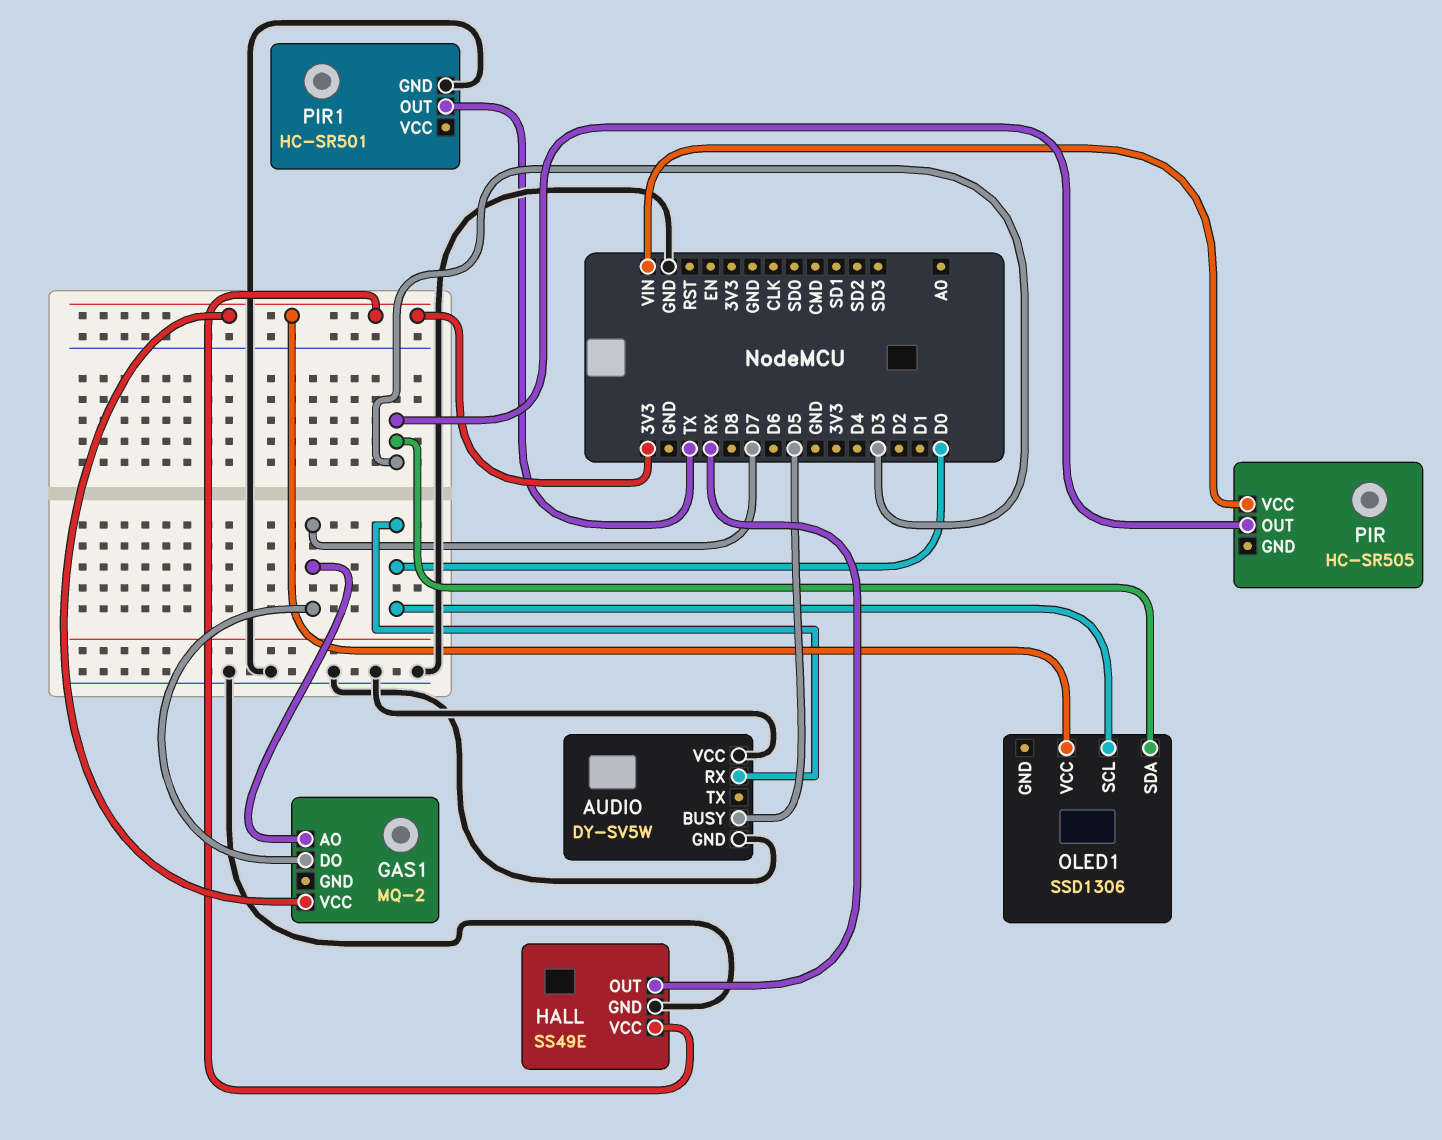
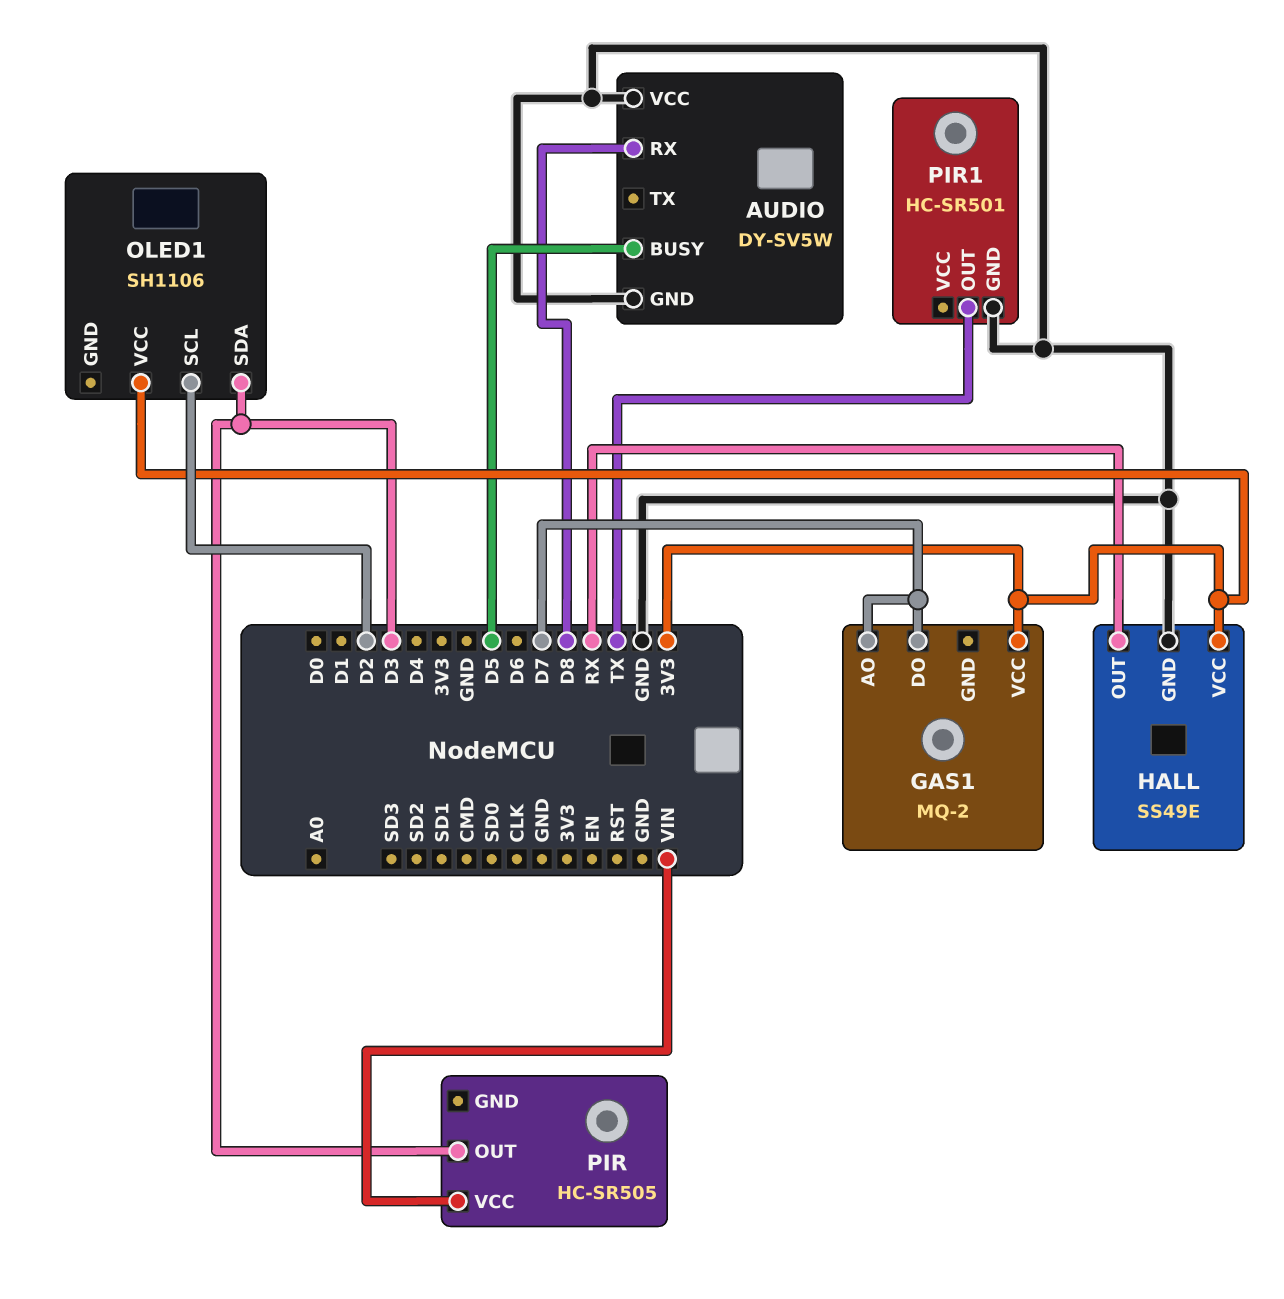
AUDIO pin RX: D0 -> D8
OLED1: SSD1306 -> SH1106
OLED1 pin SCL: D0 -> D2

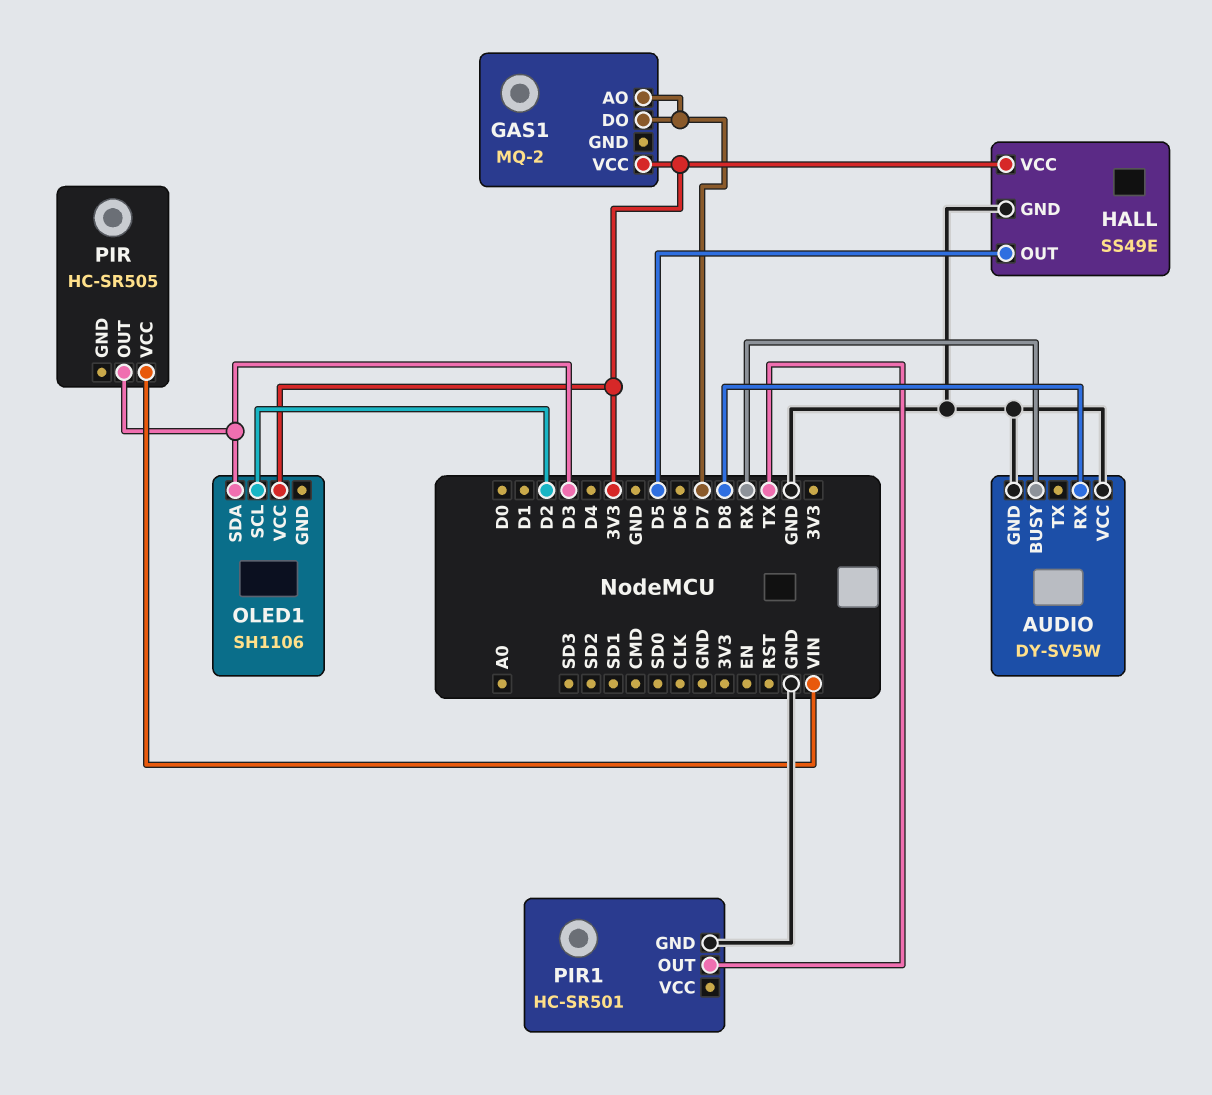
AUDIO pin BUSY: D5 -> RX
HALL pin OUT: RX -> D5

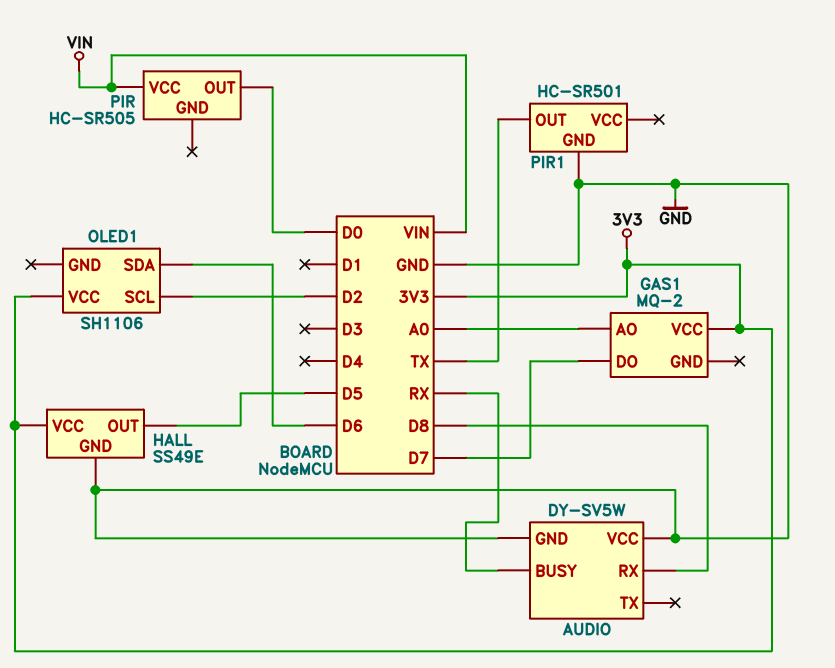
GAS1 pin AO: D7 -> A0
OLED1 pin SDA: D3 -> D6
PIR pin OUT: D3 -> D0

